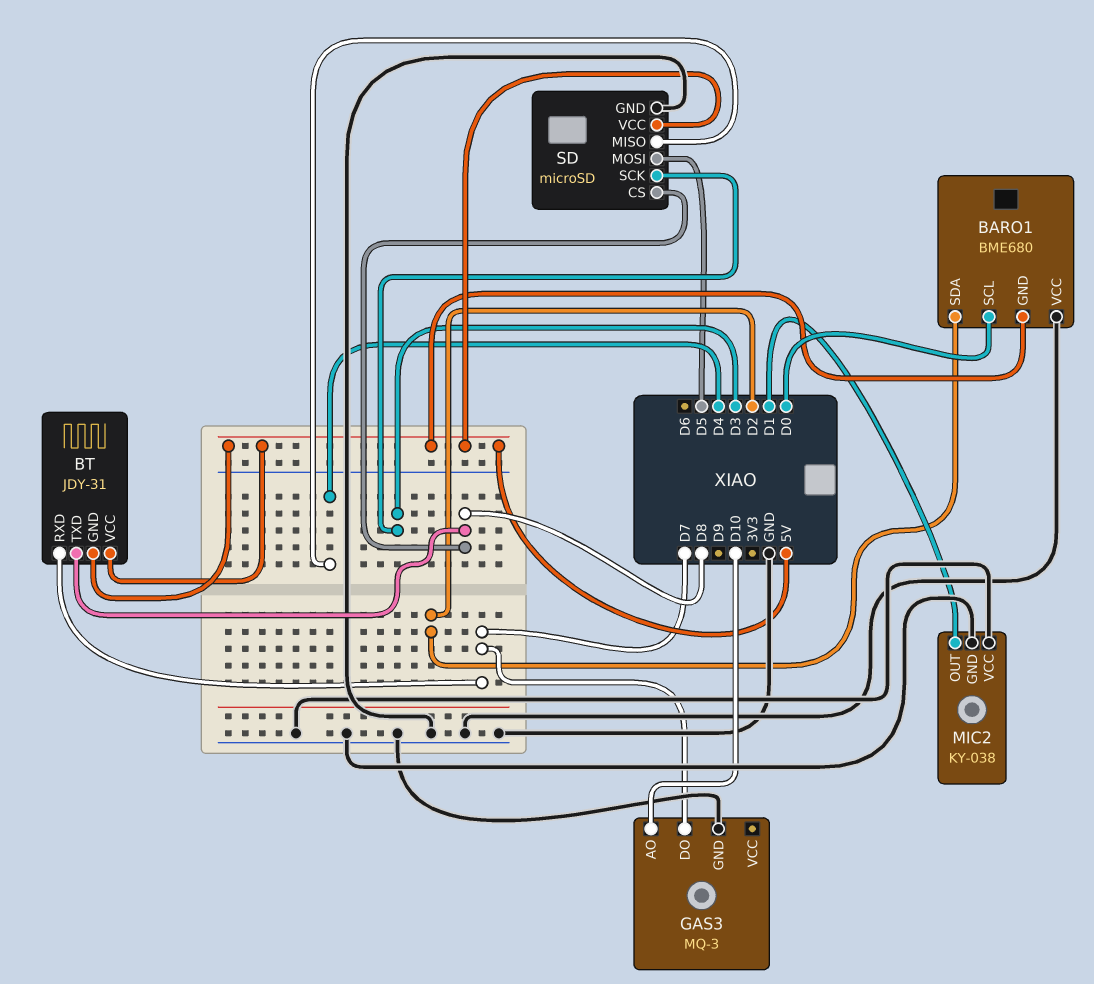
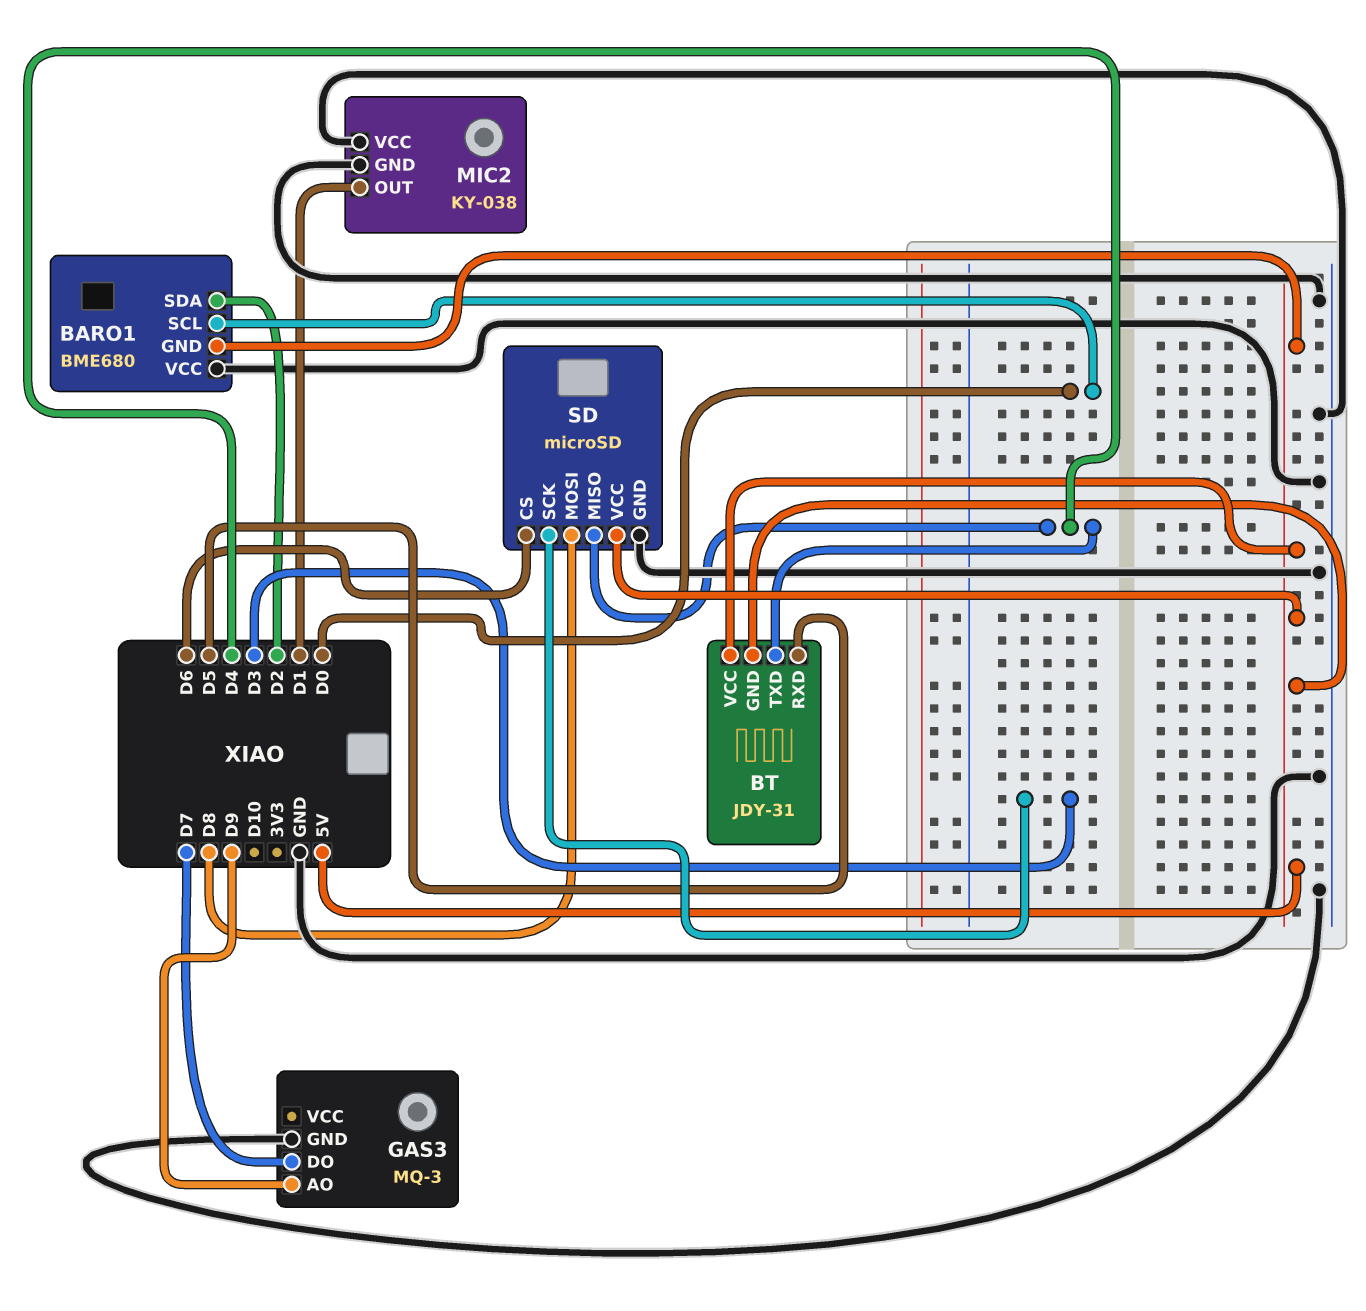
BT pin RXD: D7 -> D5
BT pin TXD: D8 -> D4
GAS3 pin AO: D10 -> D9
SD pin CS: D8 -> D6
SD pin MOSI: D5 -> D8

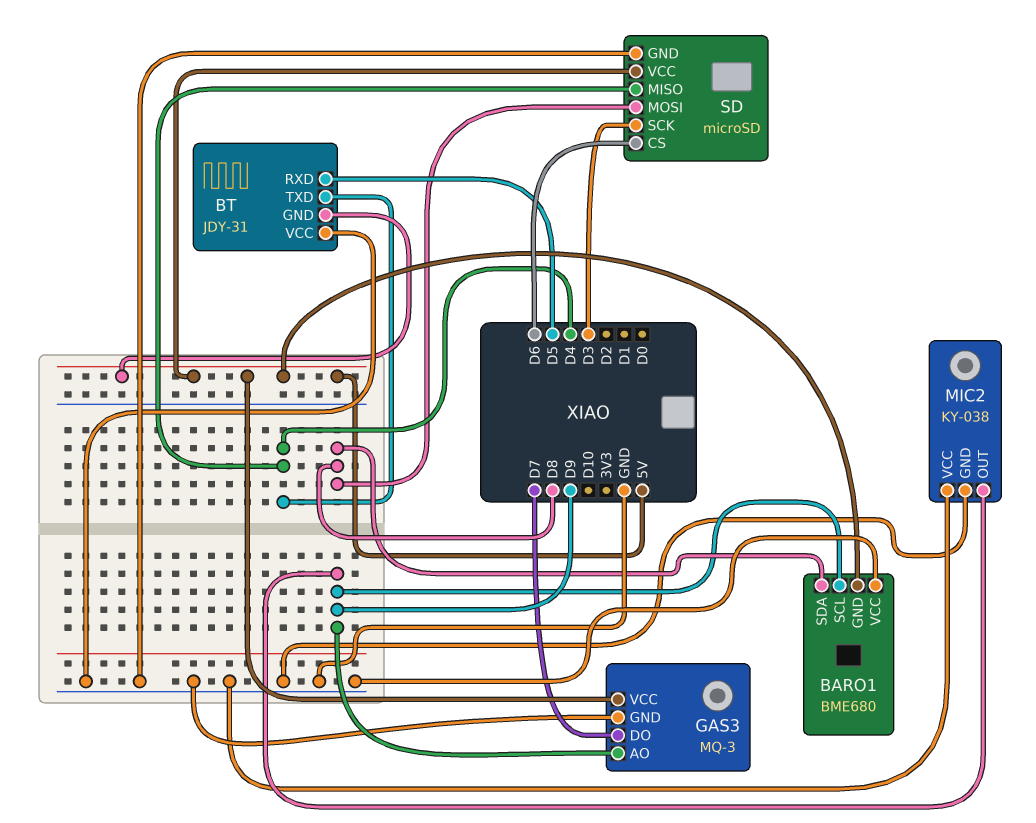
BARO1 pin SCL: D0 -> D9
BARO1 pin SDA: D2 -> D8
BT pin VCC: 5V -> GND
GAS3 pin VCC: none -> 5V
MIC2 pin OUT: D1 -> D9

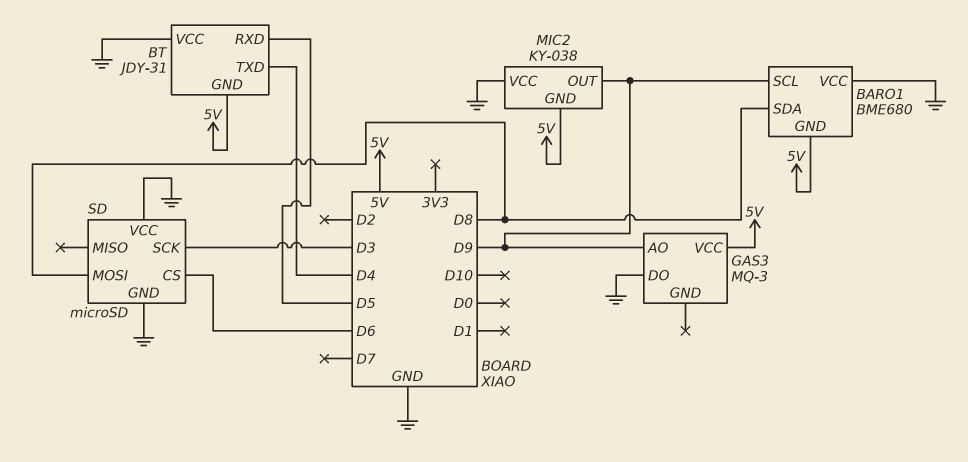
GAS3 pin DO: D7 -> GND
GAS3 pin GND: GND -> none
MIC2 pin GND: GND -> 5V
SD pin MISO: D4 -> none
SD pin VCC: 5V -> GND

